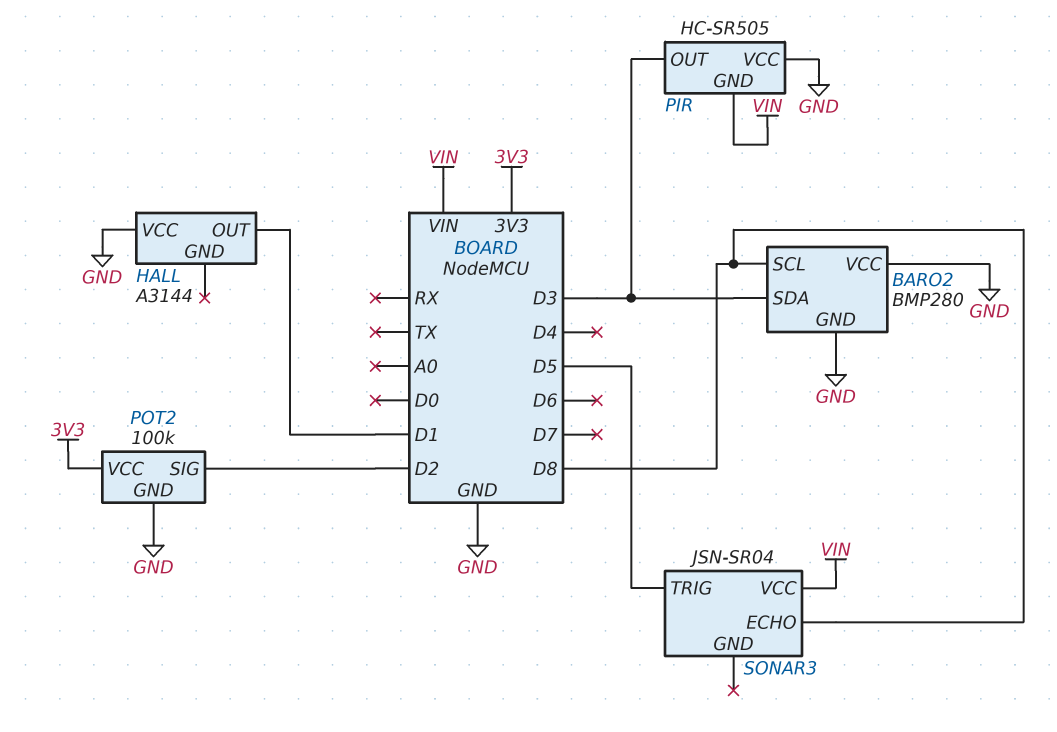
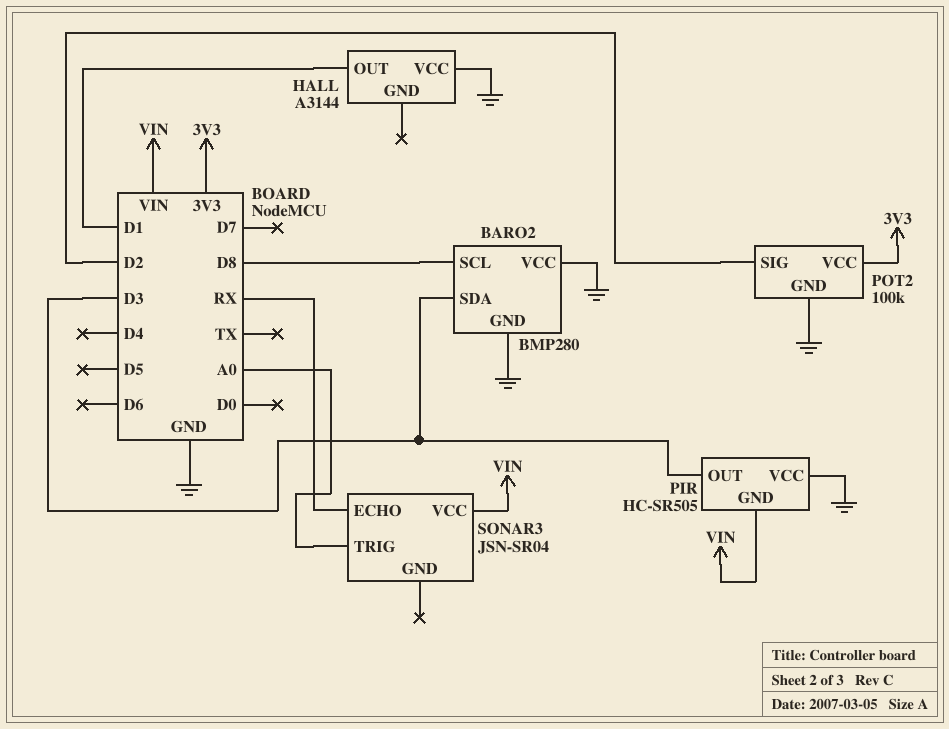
SONAR3 pin ECHO: D8 -> RX
SONAR3 pin TRIG: D5 -> A0

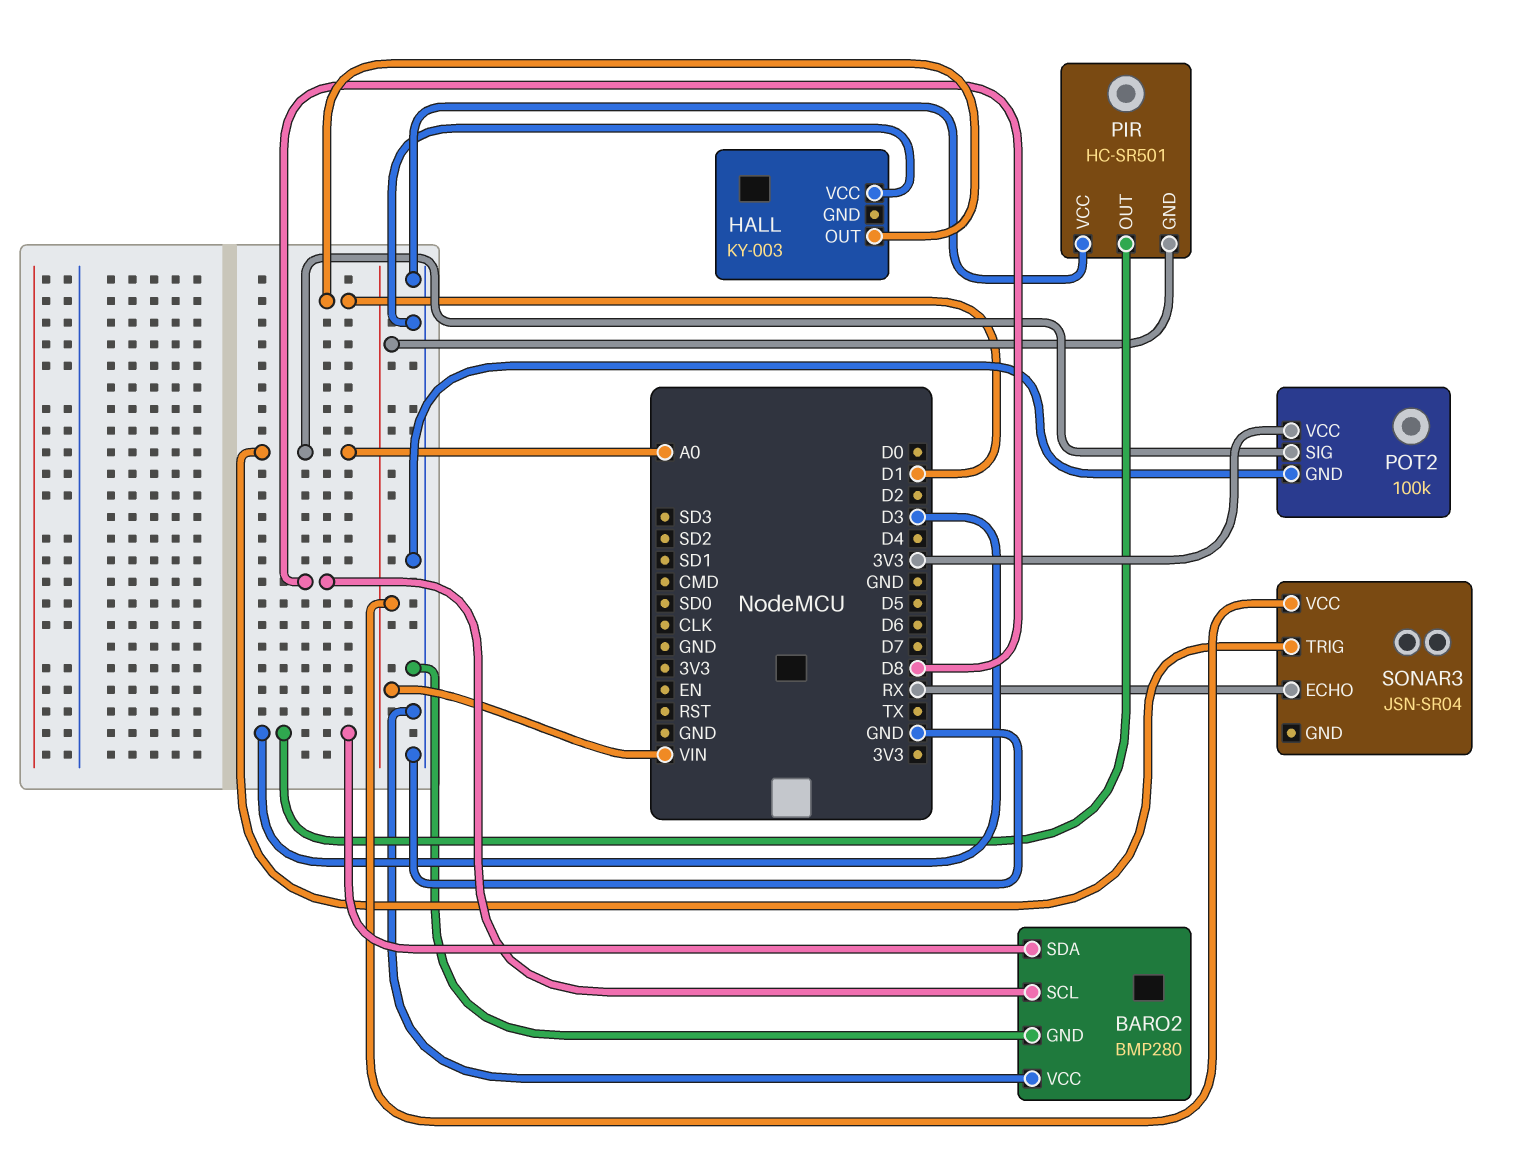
HALL: A3144 -> KY-003
PIR: HC-SR505 -> HC-SR501
POT2 pin SIG: D2 -> A0

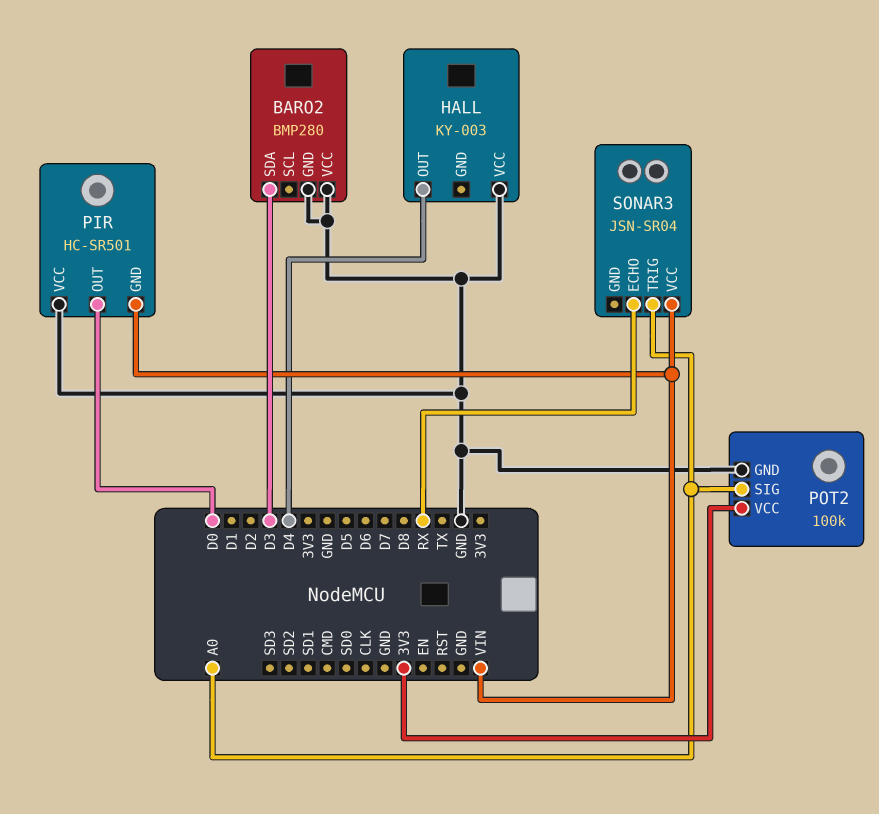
BARO2 pin SCL: D8 -> none
HALL pin OUT: D1 -> D4
PIR pin OUT: D3 -> D0

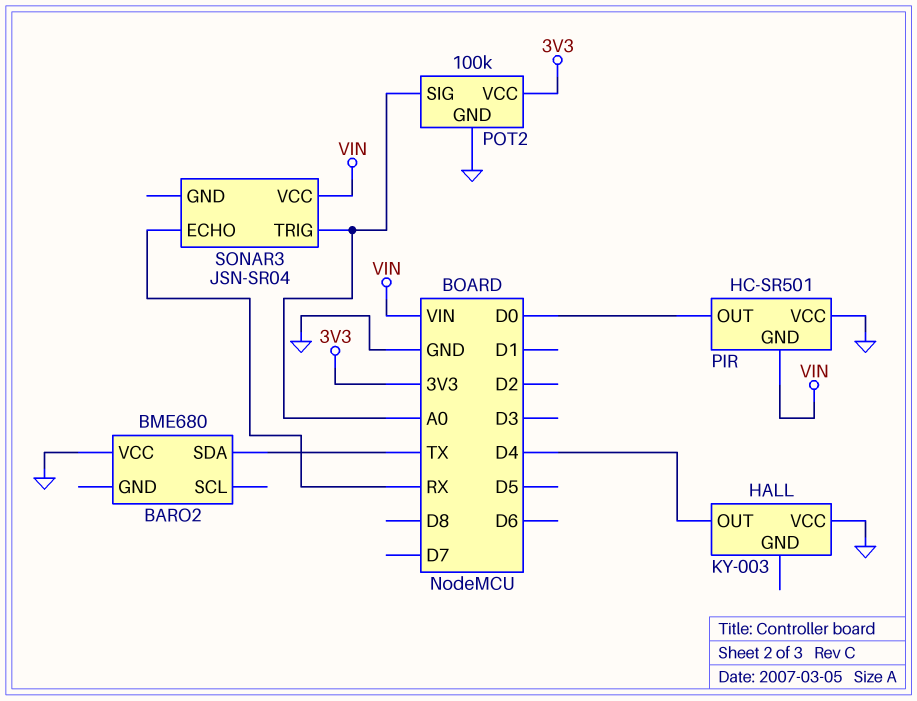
BARO2: BMP280 -> BME680
BARO2 pin GND: GND -> none
BARO2 pin SDA: D3 -> TX

